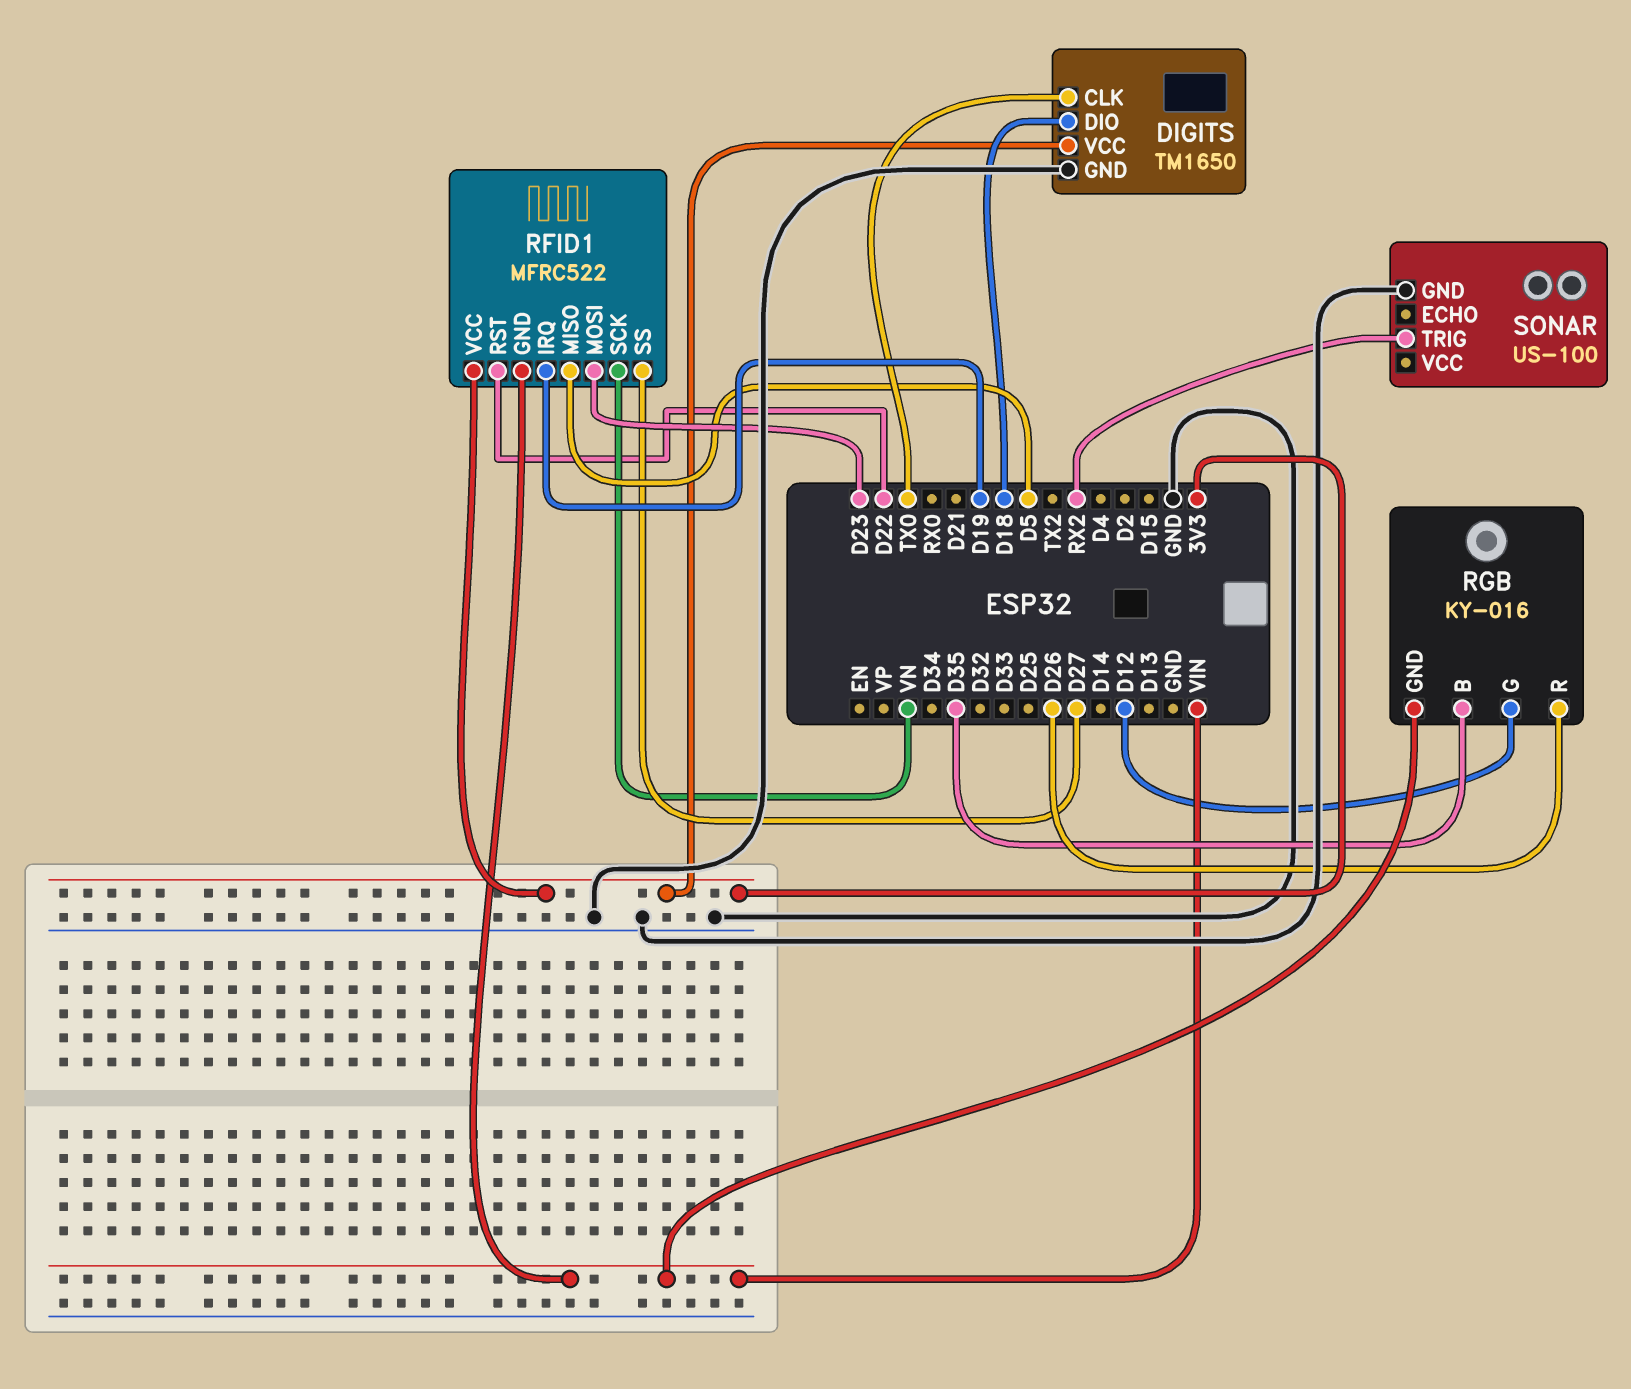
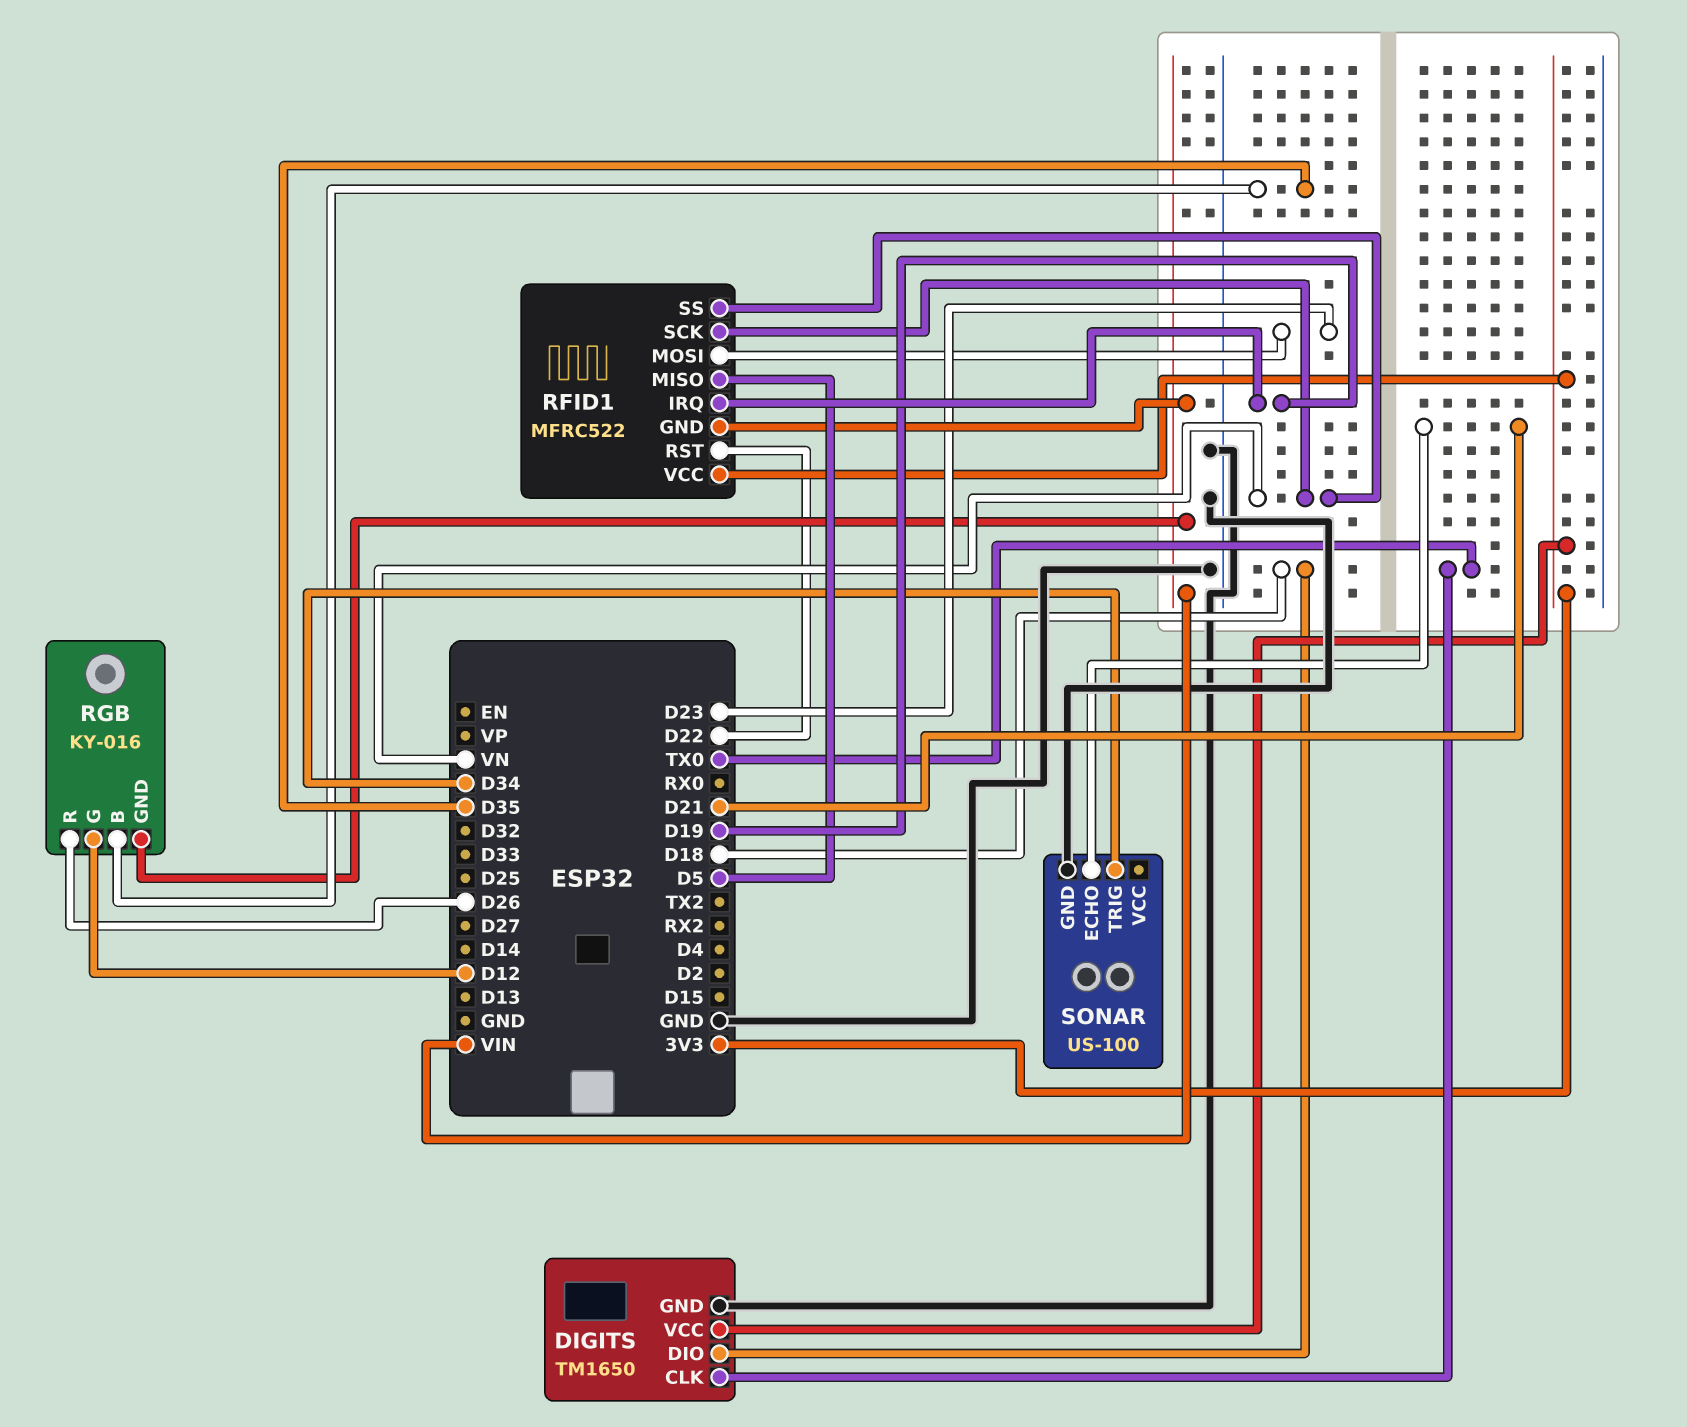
RFID1 pin SS: D27 -> VN
SONAR pin ECHO: none -> D21
SONAR pin TRIG: RX2 -> D34

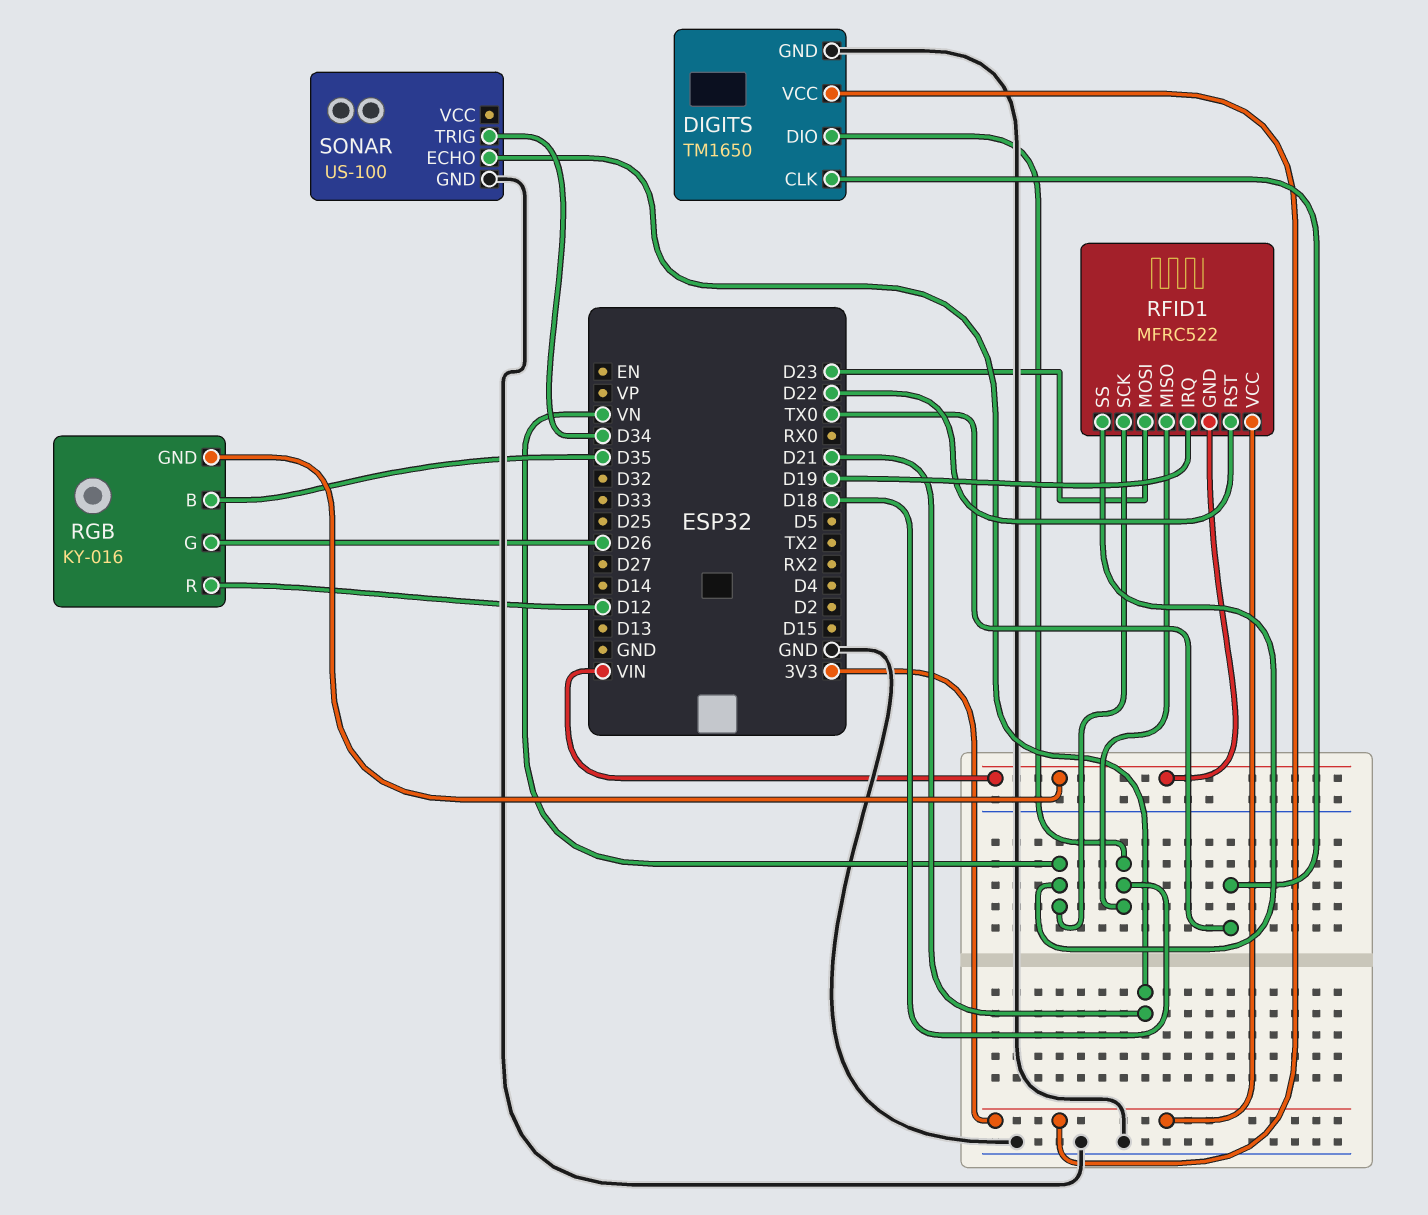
RFID1 pin MISO: D5 -> D18
RGB pin G: D12 -> D26
RGB pin R: D26 -> D12

